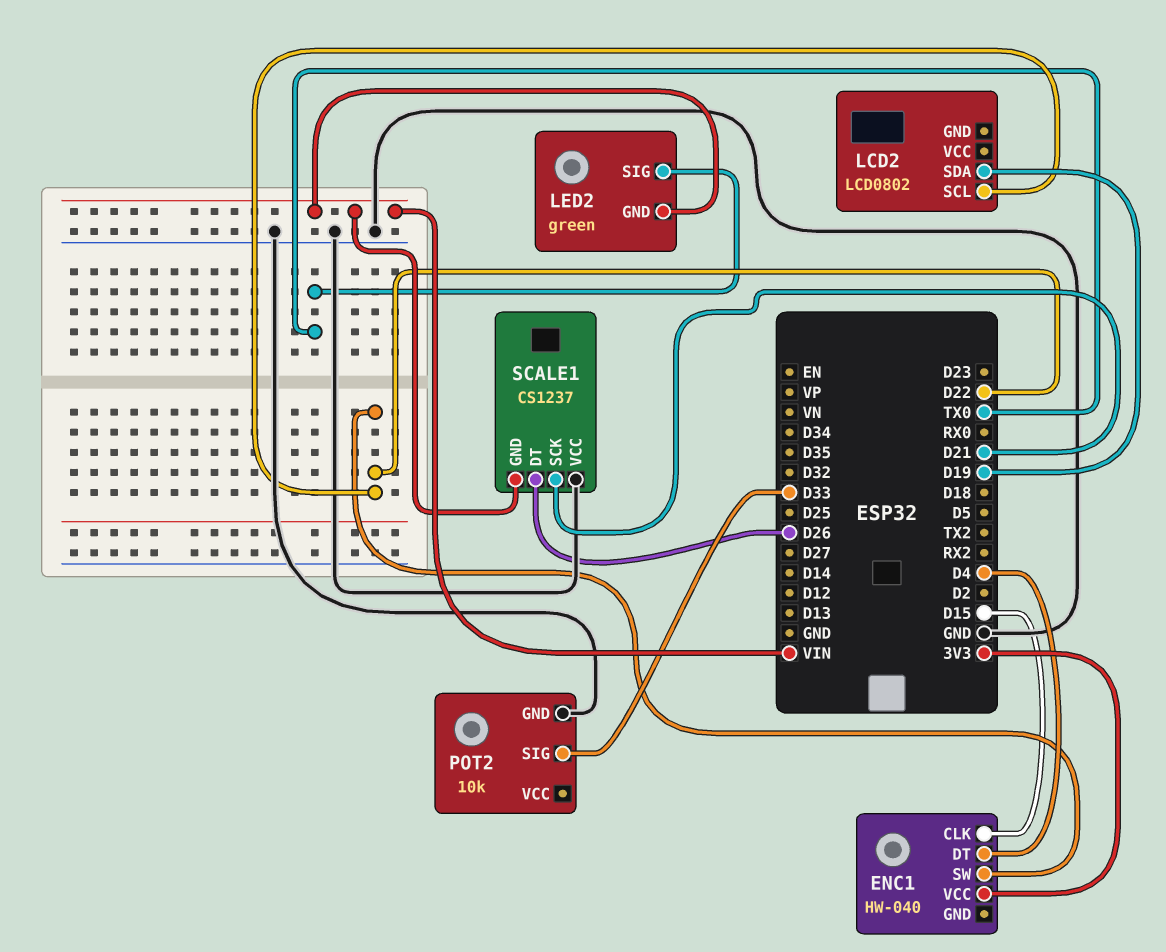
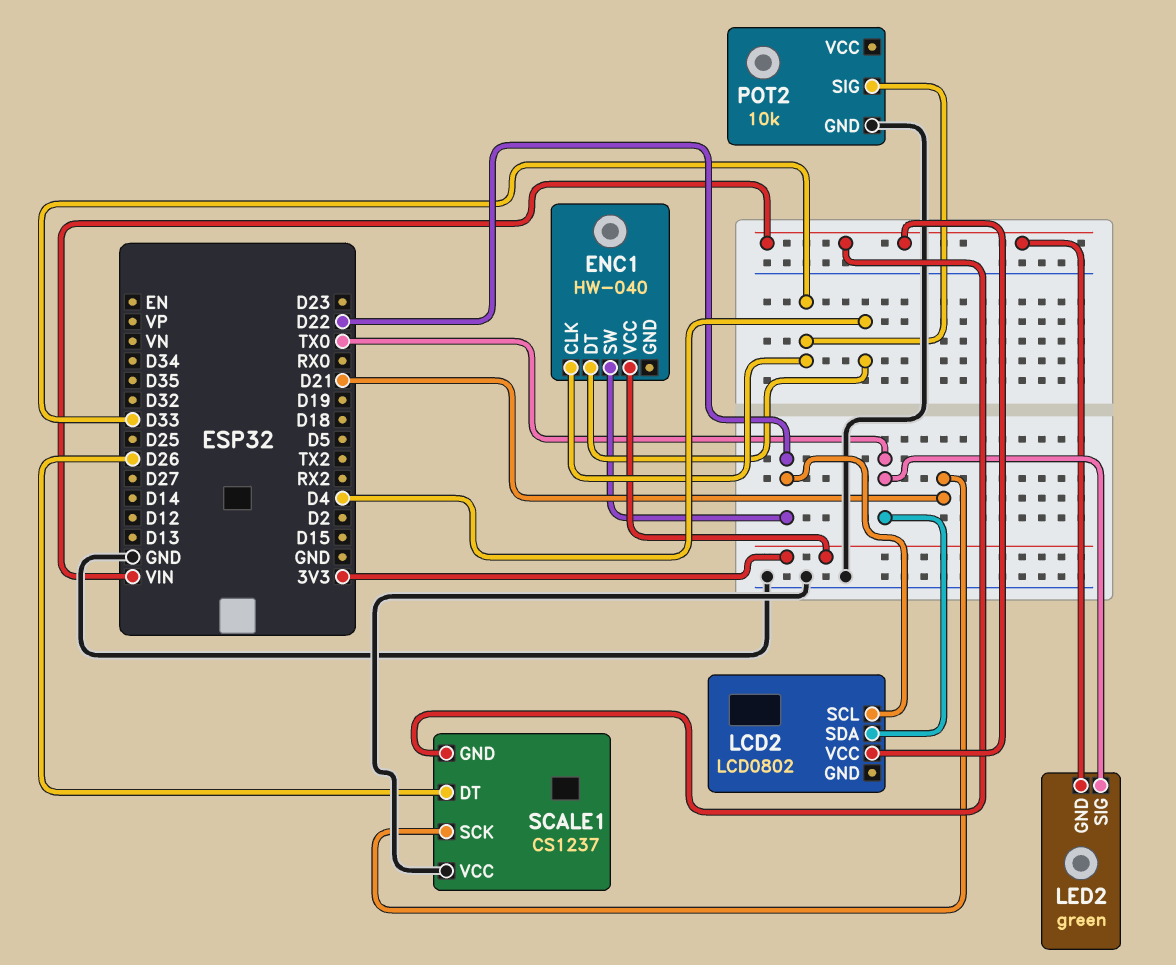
ENC1 pin CLK: D15 -> D33
LCD2 pin SDA: D19 -> TX0
LCD2 pin VCC: none -> VIN

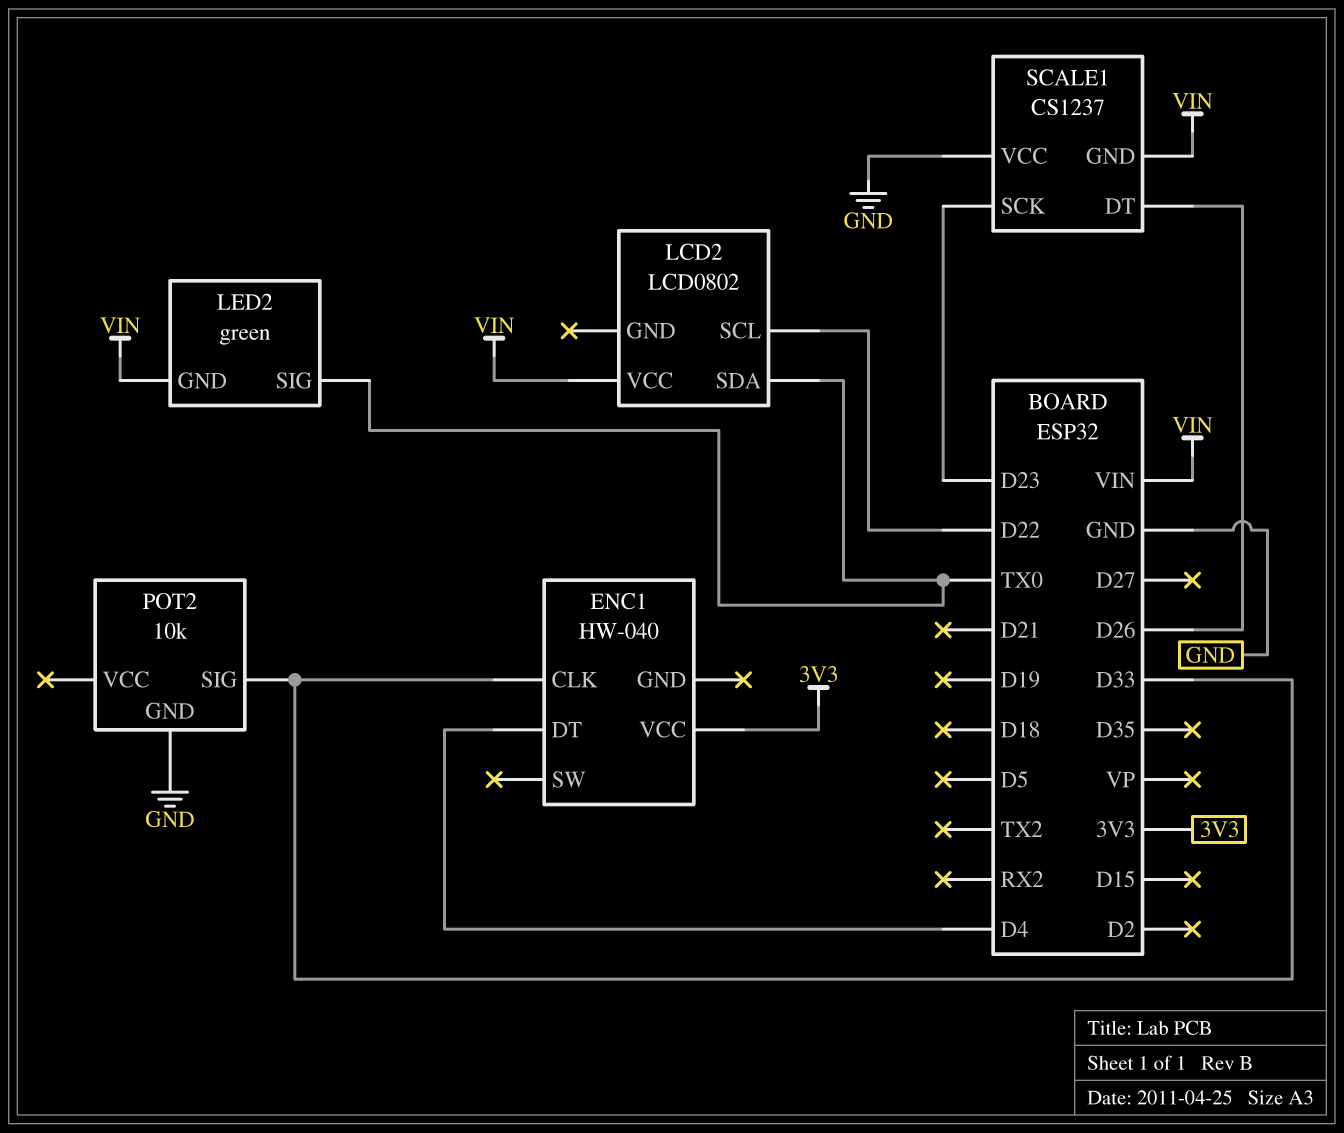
ENC1 pin SW: D22 -> none
SCALE1 pin SCK: D21 -> D23

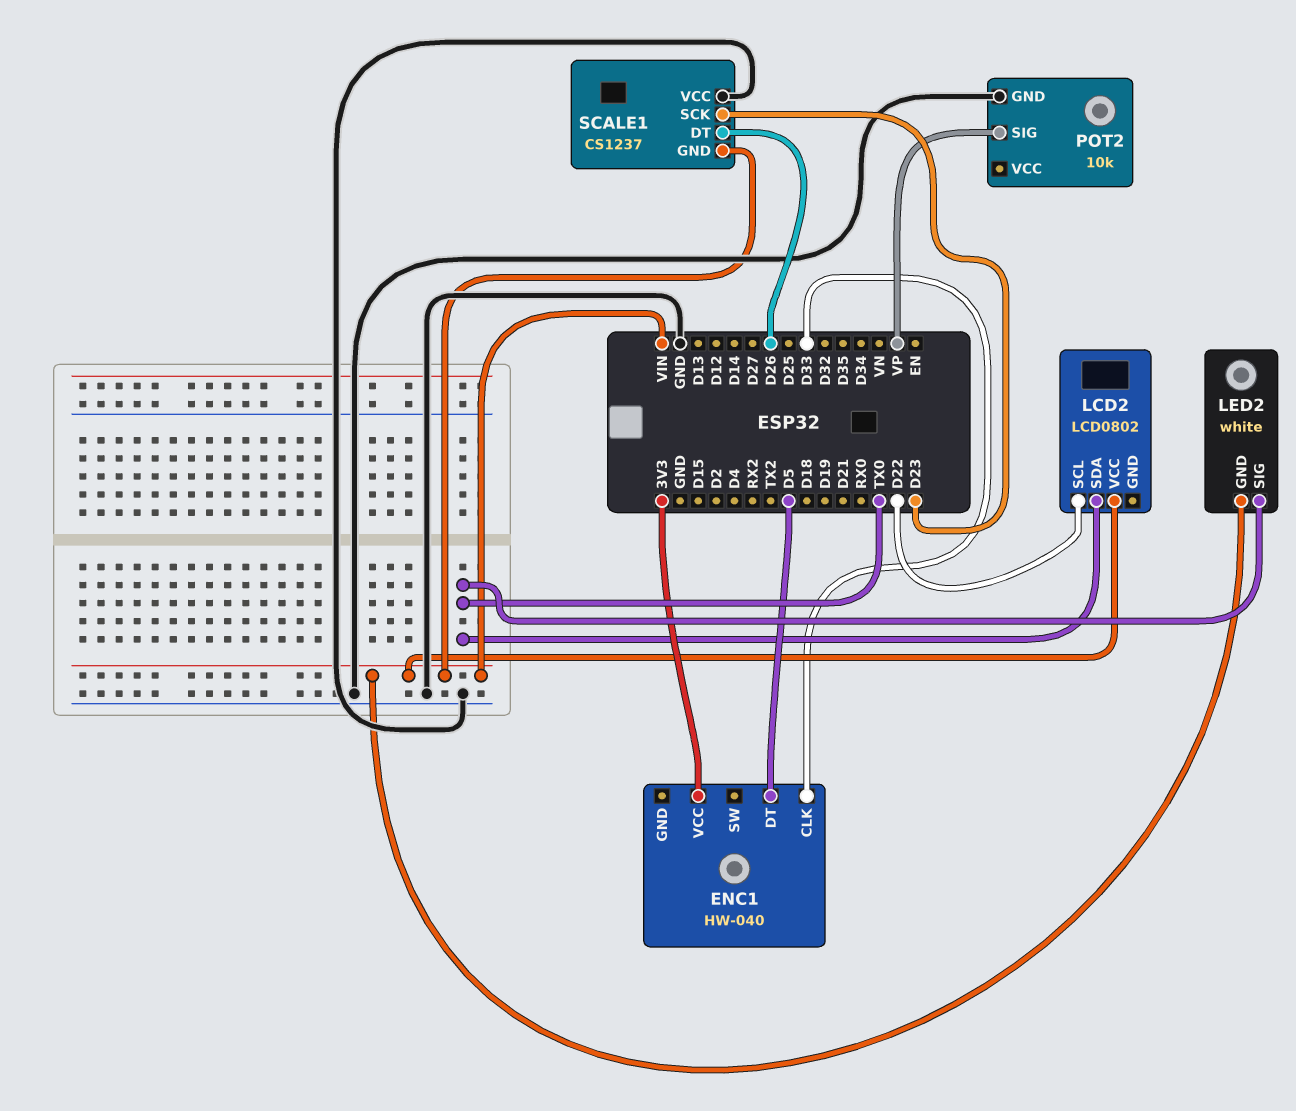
ENC1 pin DT: D4 -> D5
LED2: green -> white
POT2 pin SIG: D33 -> VP

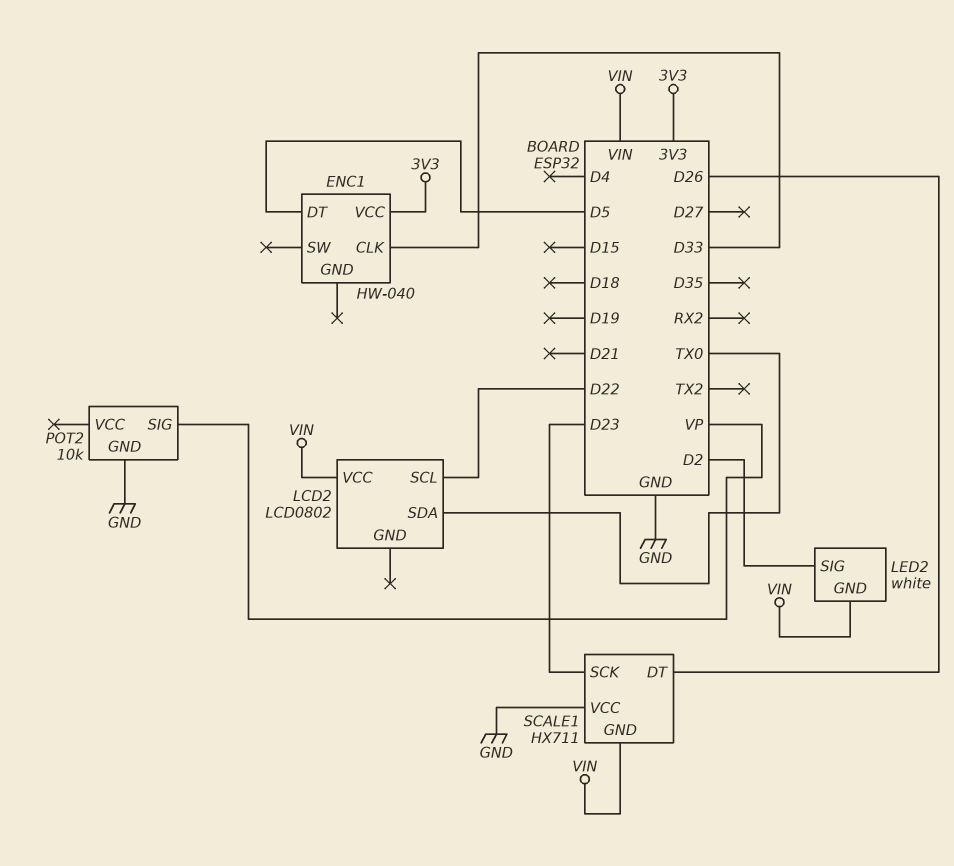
LED2 pin SIG: TX0 -> D2
SCALE1: CS1237 -> HX711

